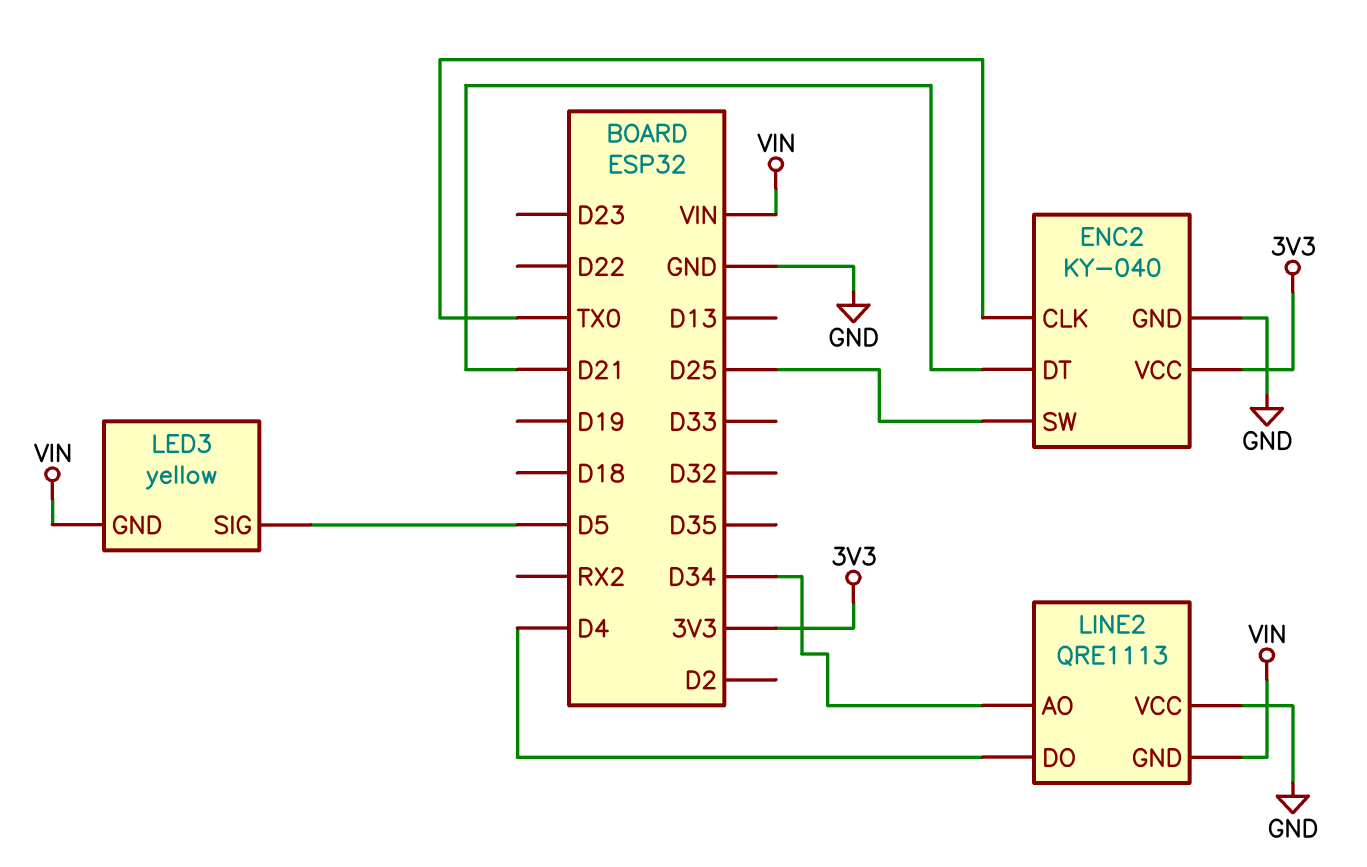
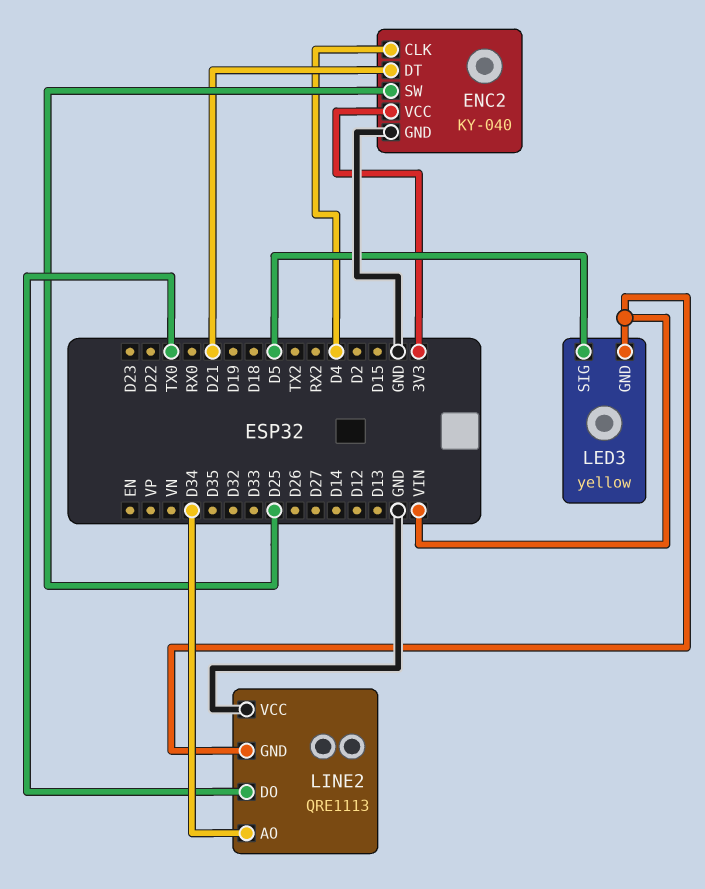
ENC2 pin CLK: TX0 -> D4
LINE2 pin DO: D4 -> TX0

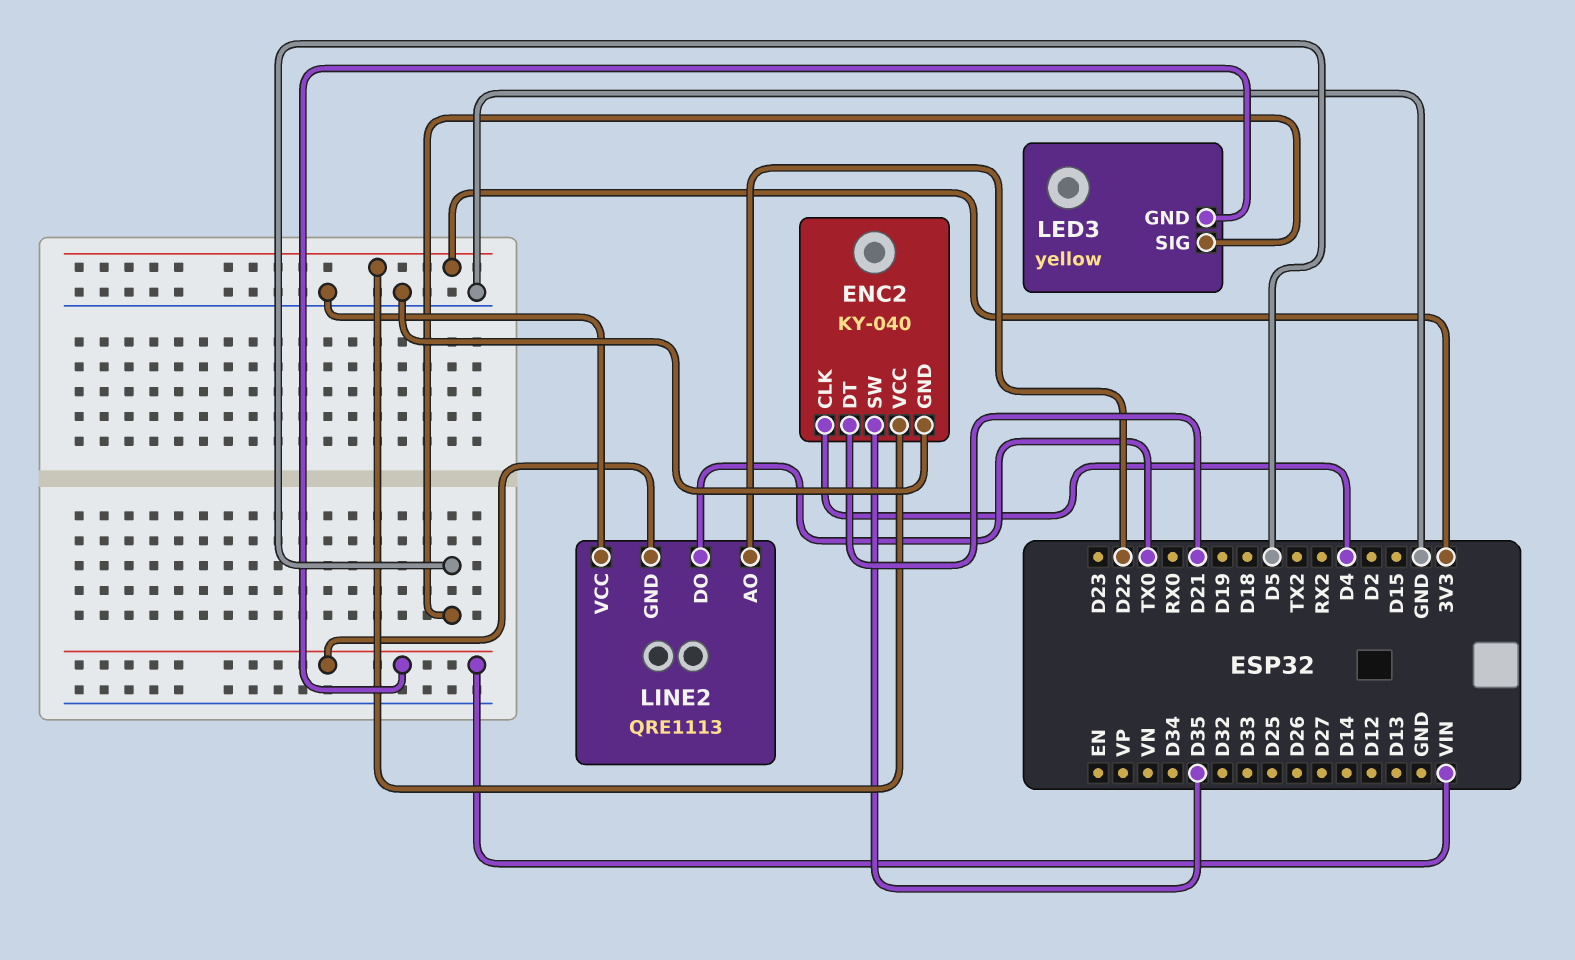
ENC2 pin SW: D25 -> D35
LINE2 pin AO: D34 -> D22

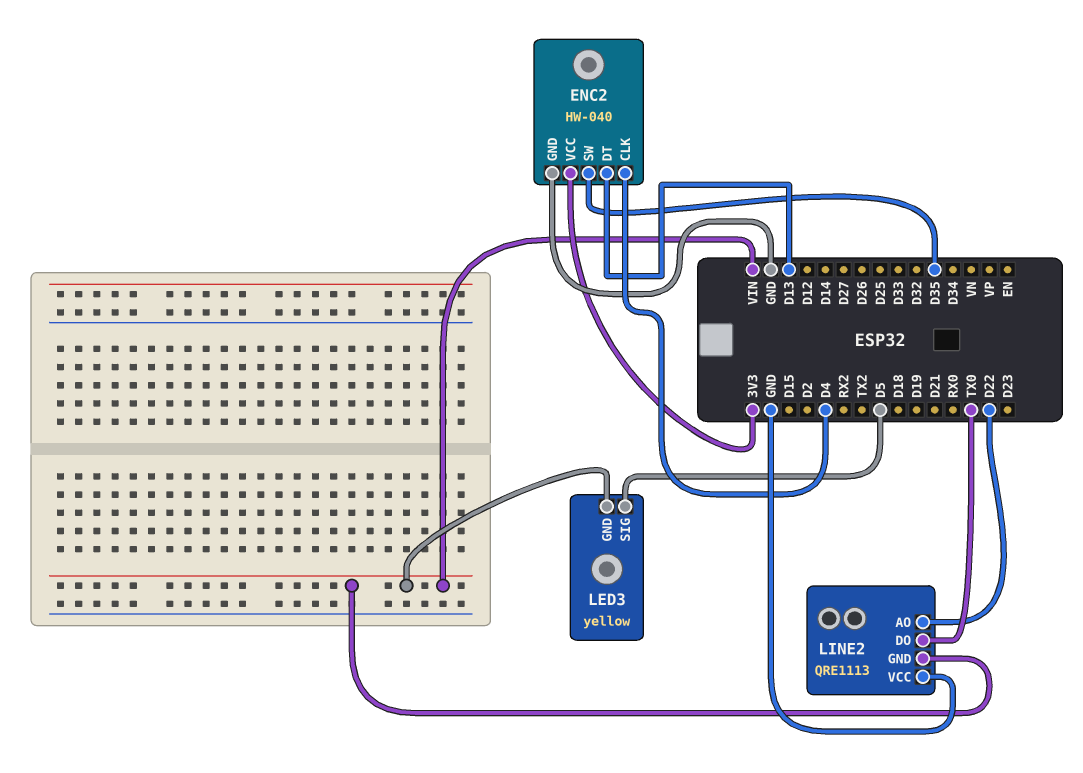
ENC2: KY-040 -> HW-040
ENC2 pin DT: D21 -> D13

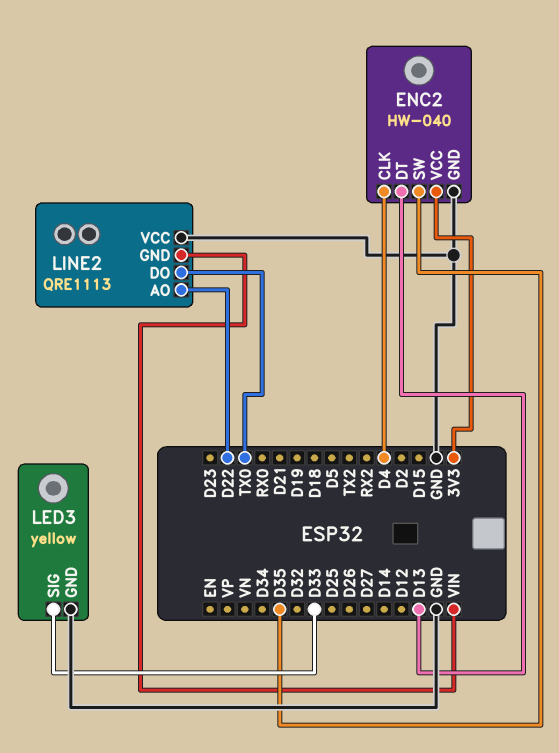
LED3 pin GND: VIN -> GND
LED3 pin SIG: D5 -> D33

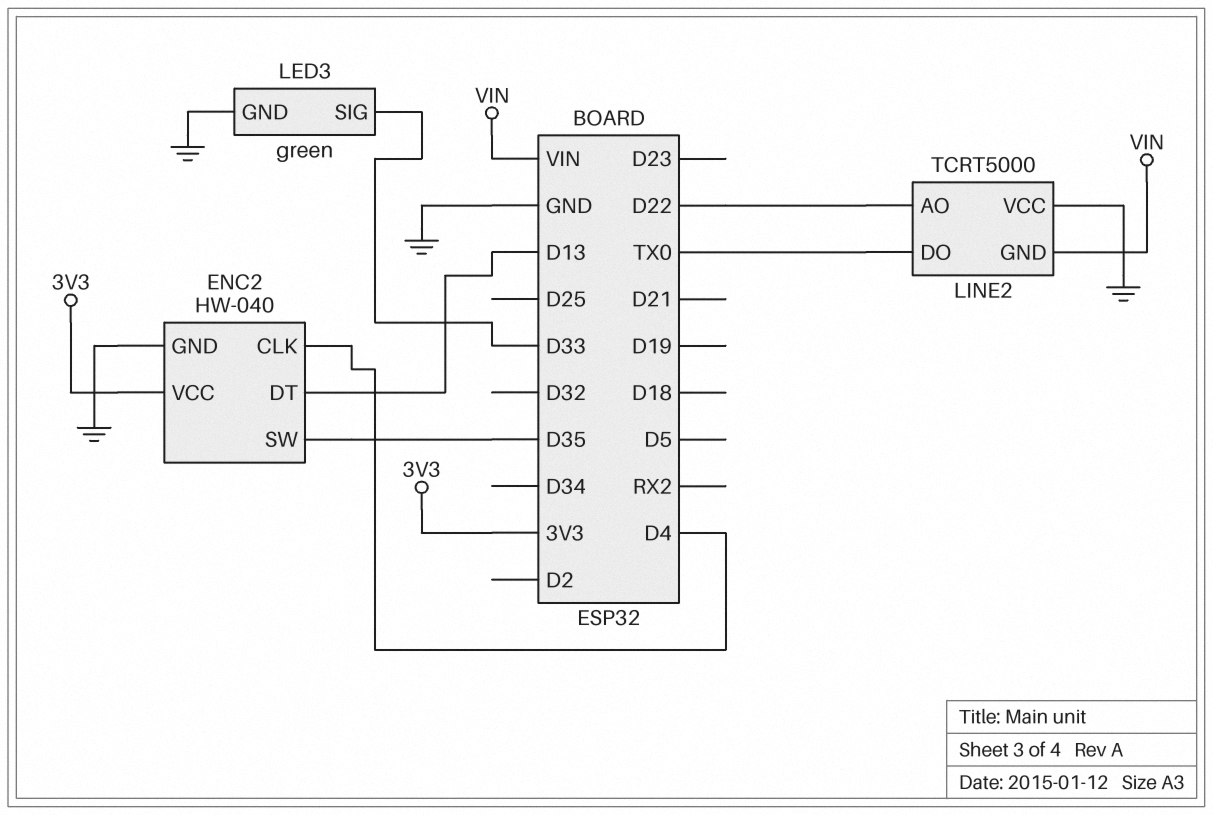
LED3: yellow -> green
LINE2: QRE1113 -> TCRT5000

